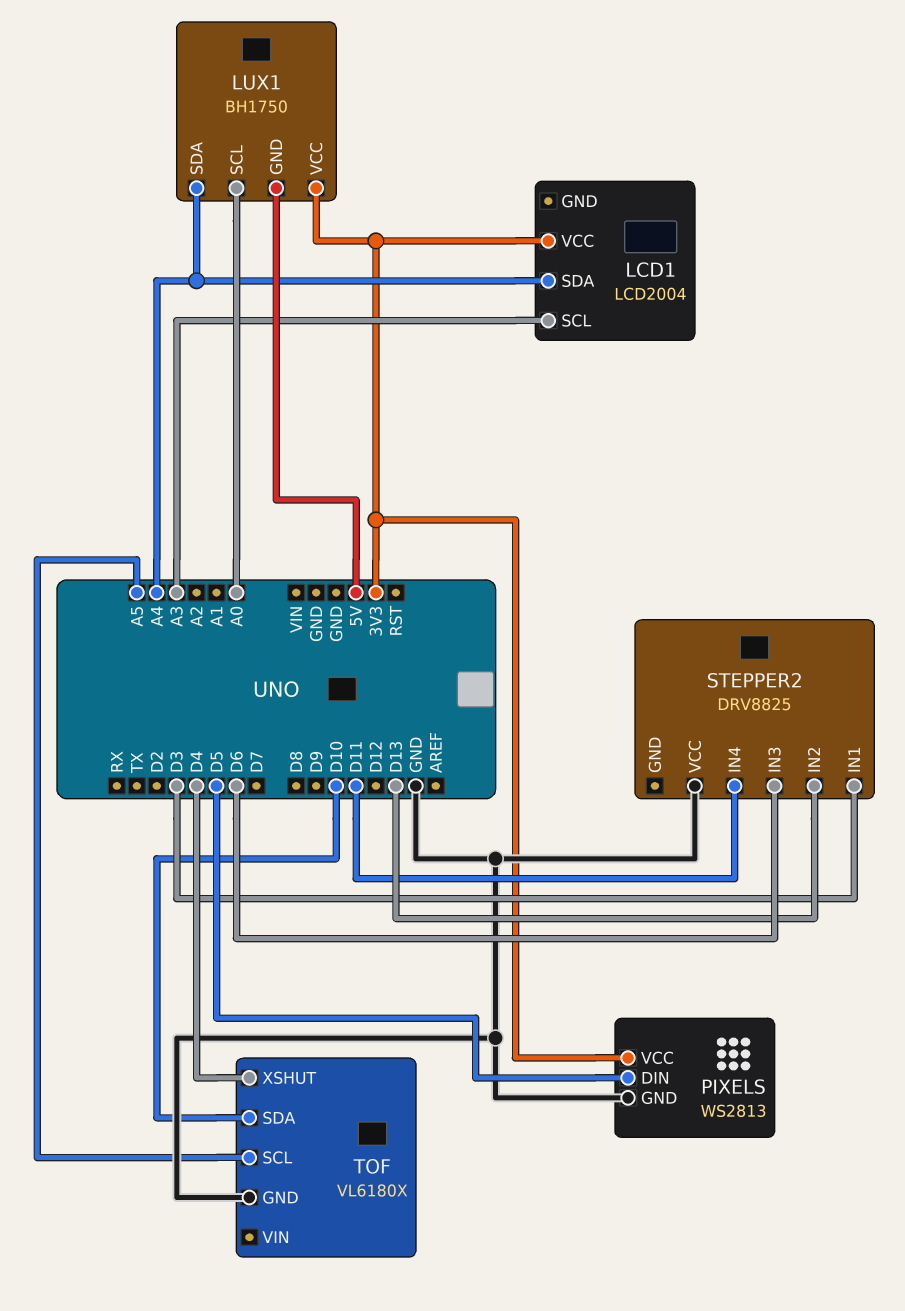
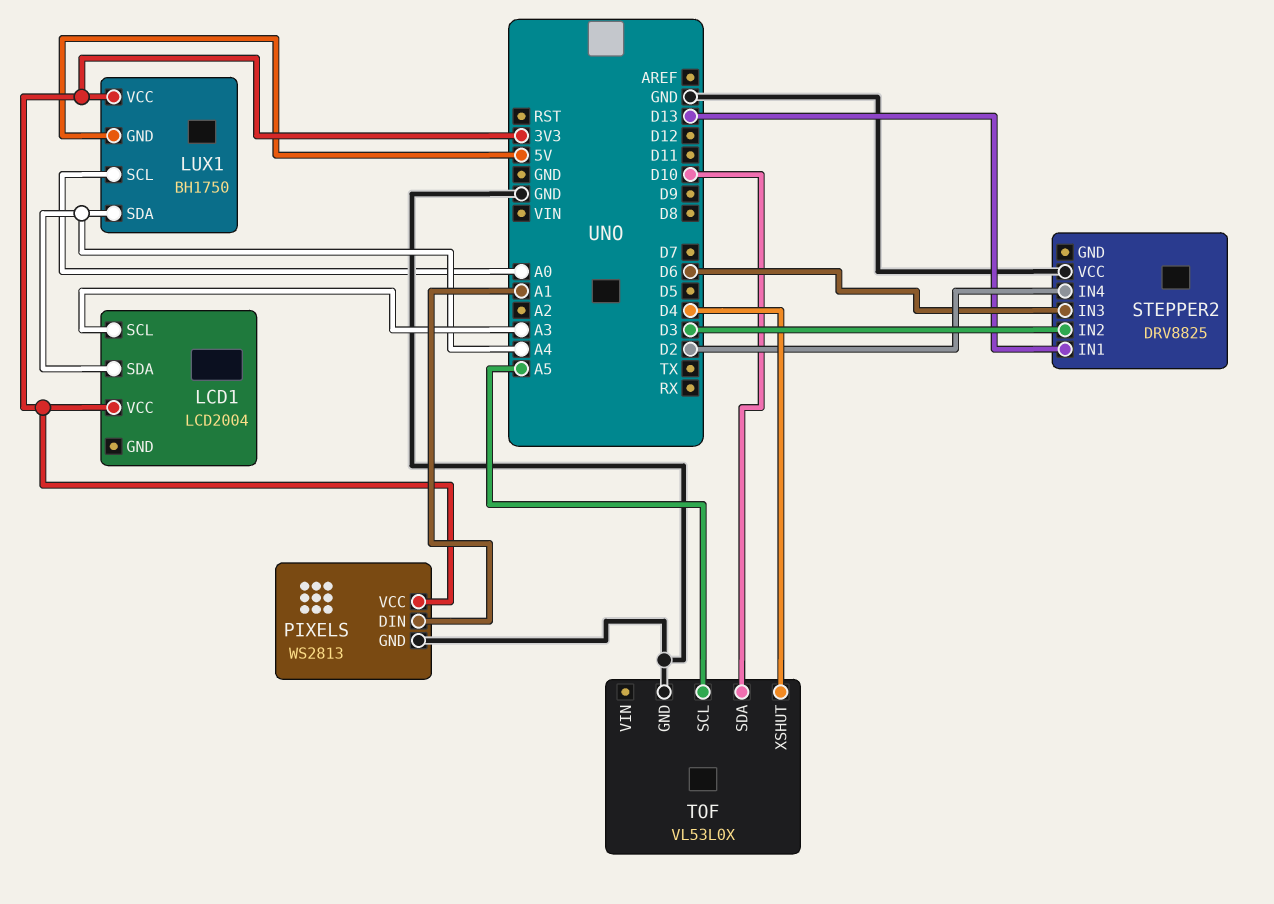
PIXELS pin DIN: D5 -> A1
STEPPER2 pin IN1: D3 -> D13
STEPPER2 pin IN2: D13 -> D3
STEPPER2 pin IN4: D11 -> D2
TOF: VL6180X -> VL53L0X

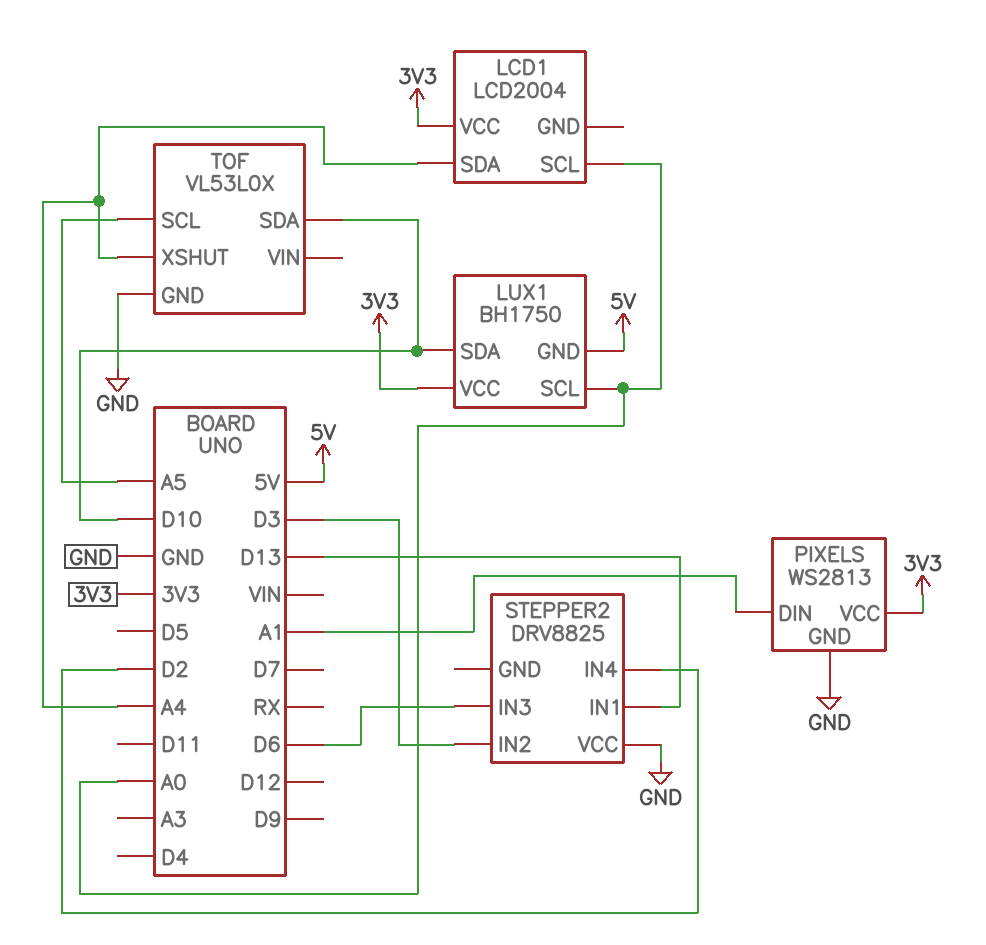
LCD1 pin SCL: A3 -> A0
LUX1 pin SDA: A4 -> D10
TOF pin XSHUT: D4 -> A4

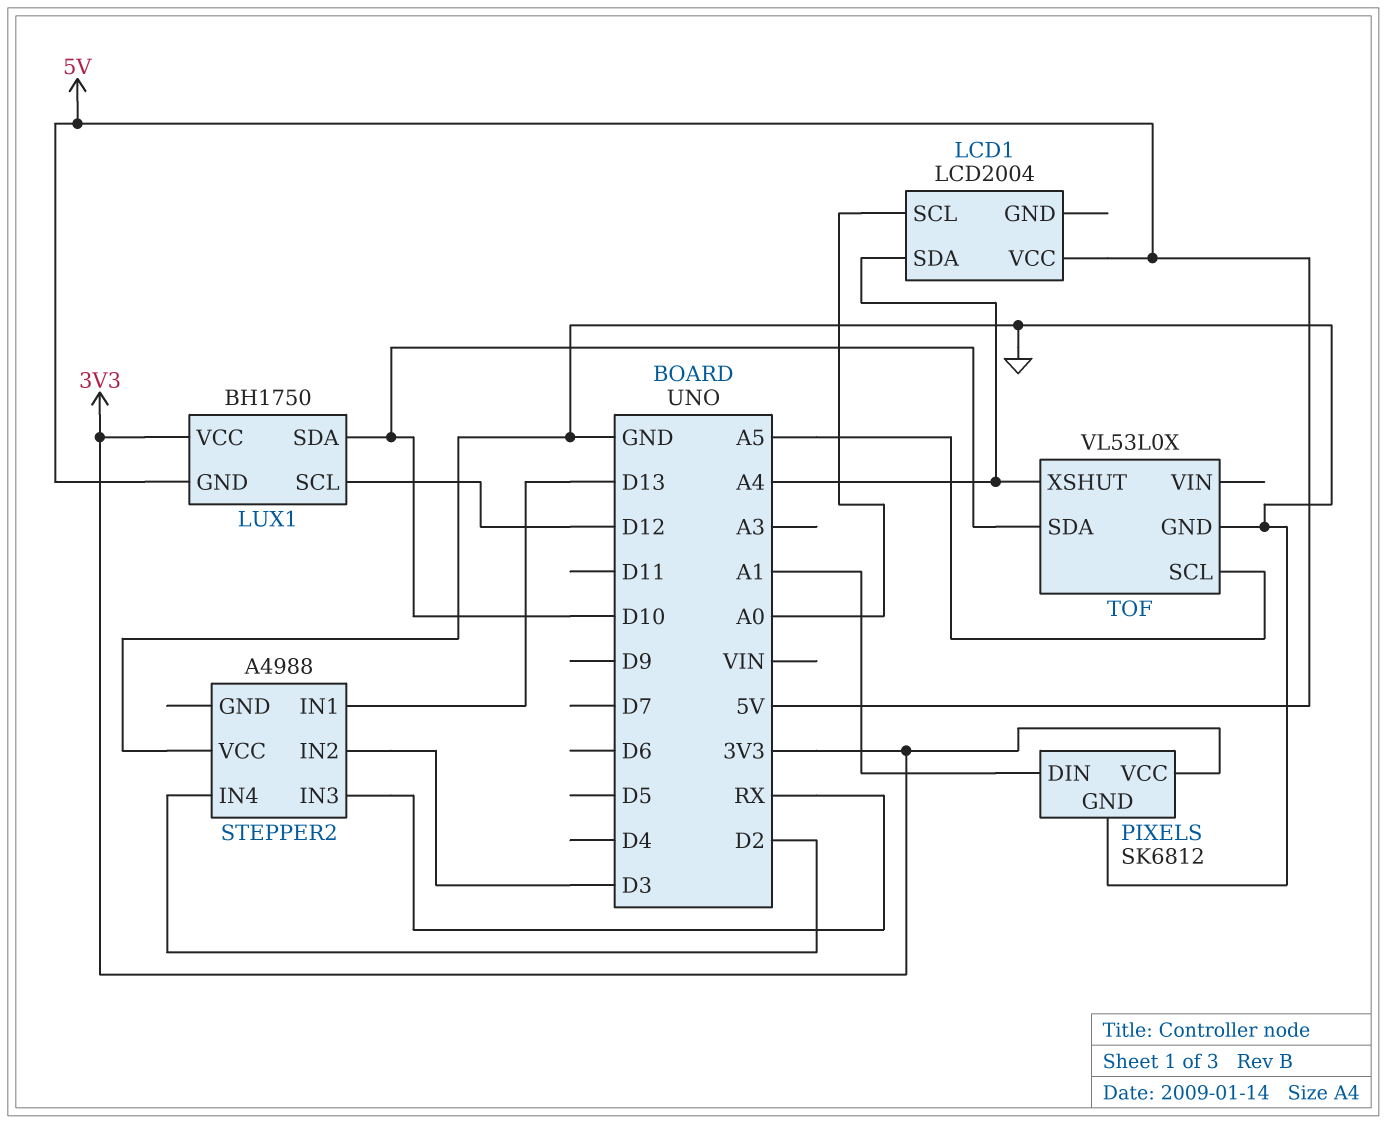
LCD1 pin VCC: 3V3 -> 5V
LUX1 pin SCL: A0 -> D12
PIXELS: WS2813 -> SK6812
STEPPER2: DRV8825 -> A4988
STEPPER2 pin IN3: D6 -> RX

